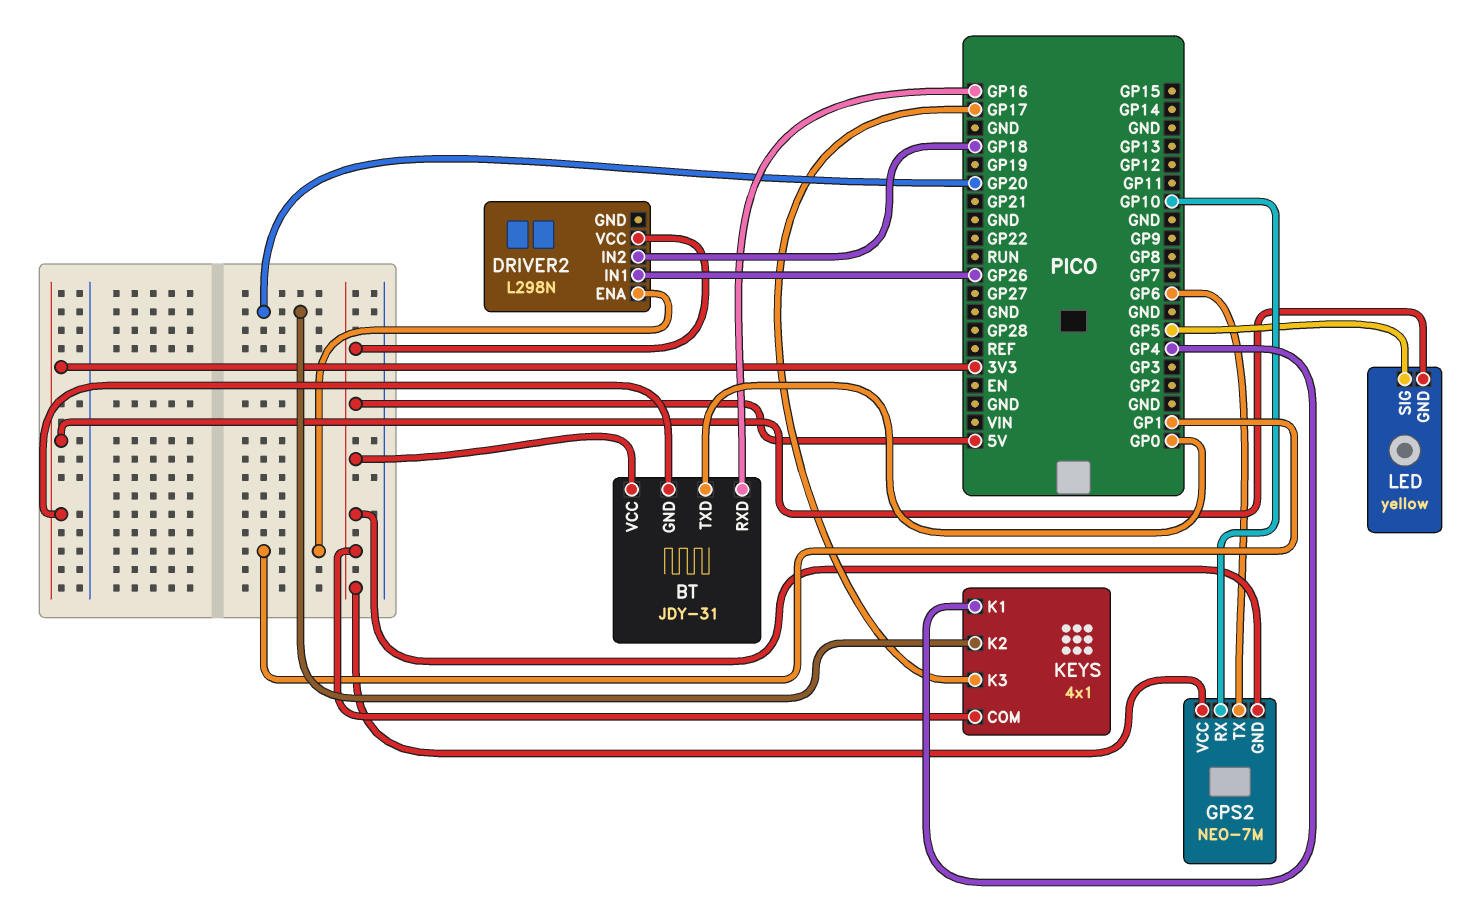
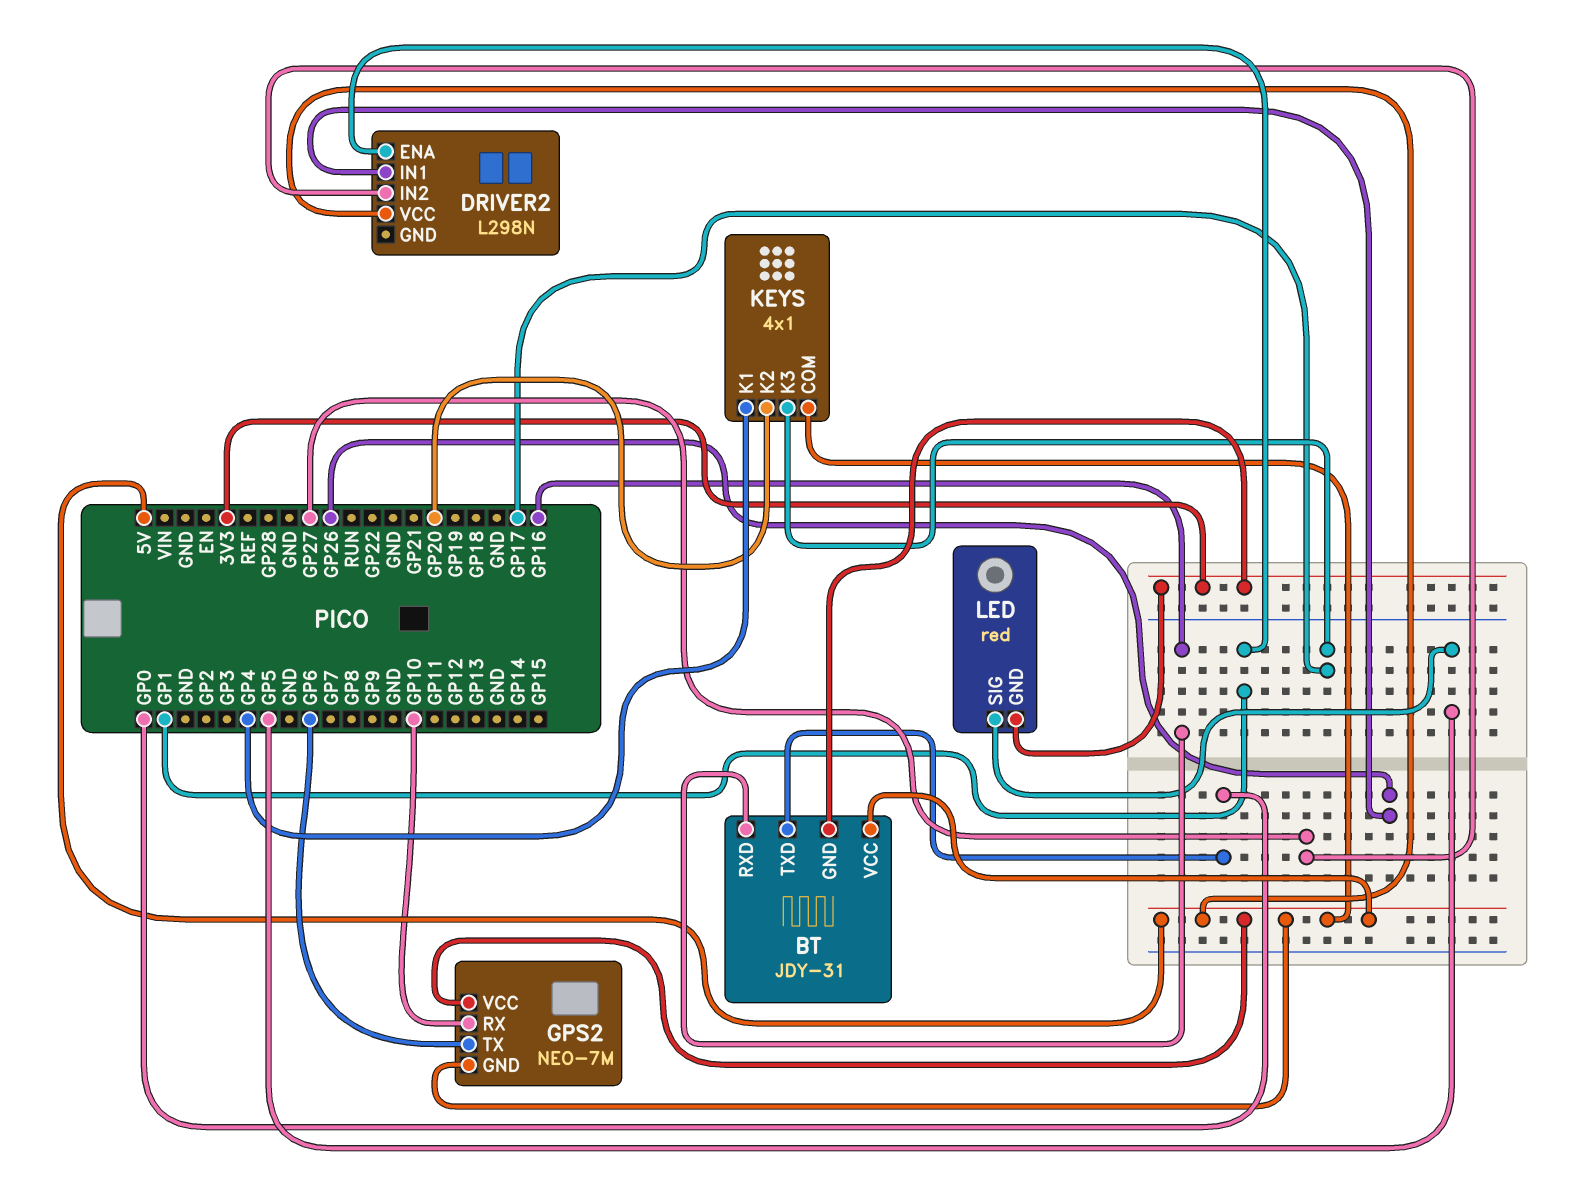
DRIVER2 pin IN2: GP18 -> GP27
LED: yellow -> red

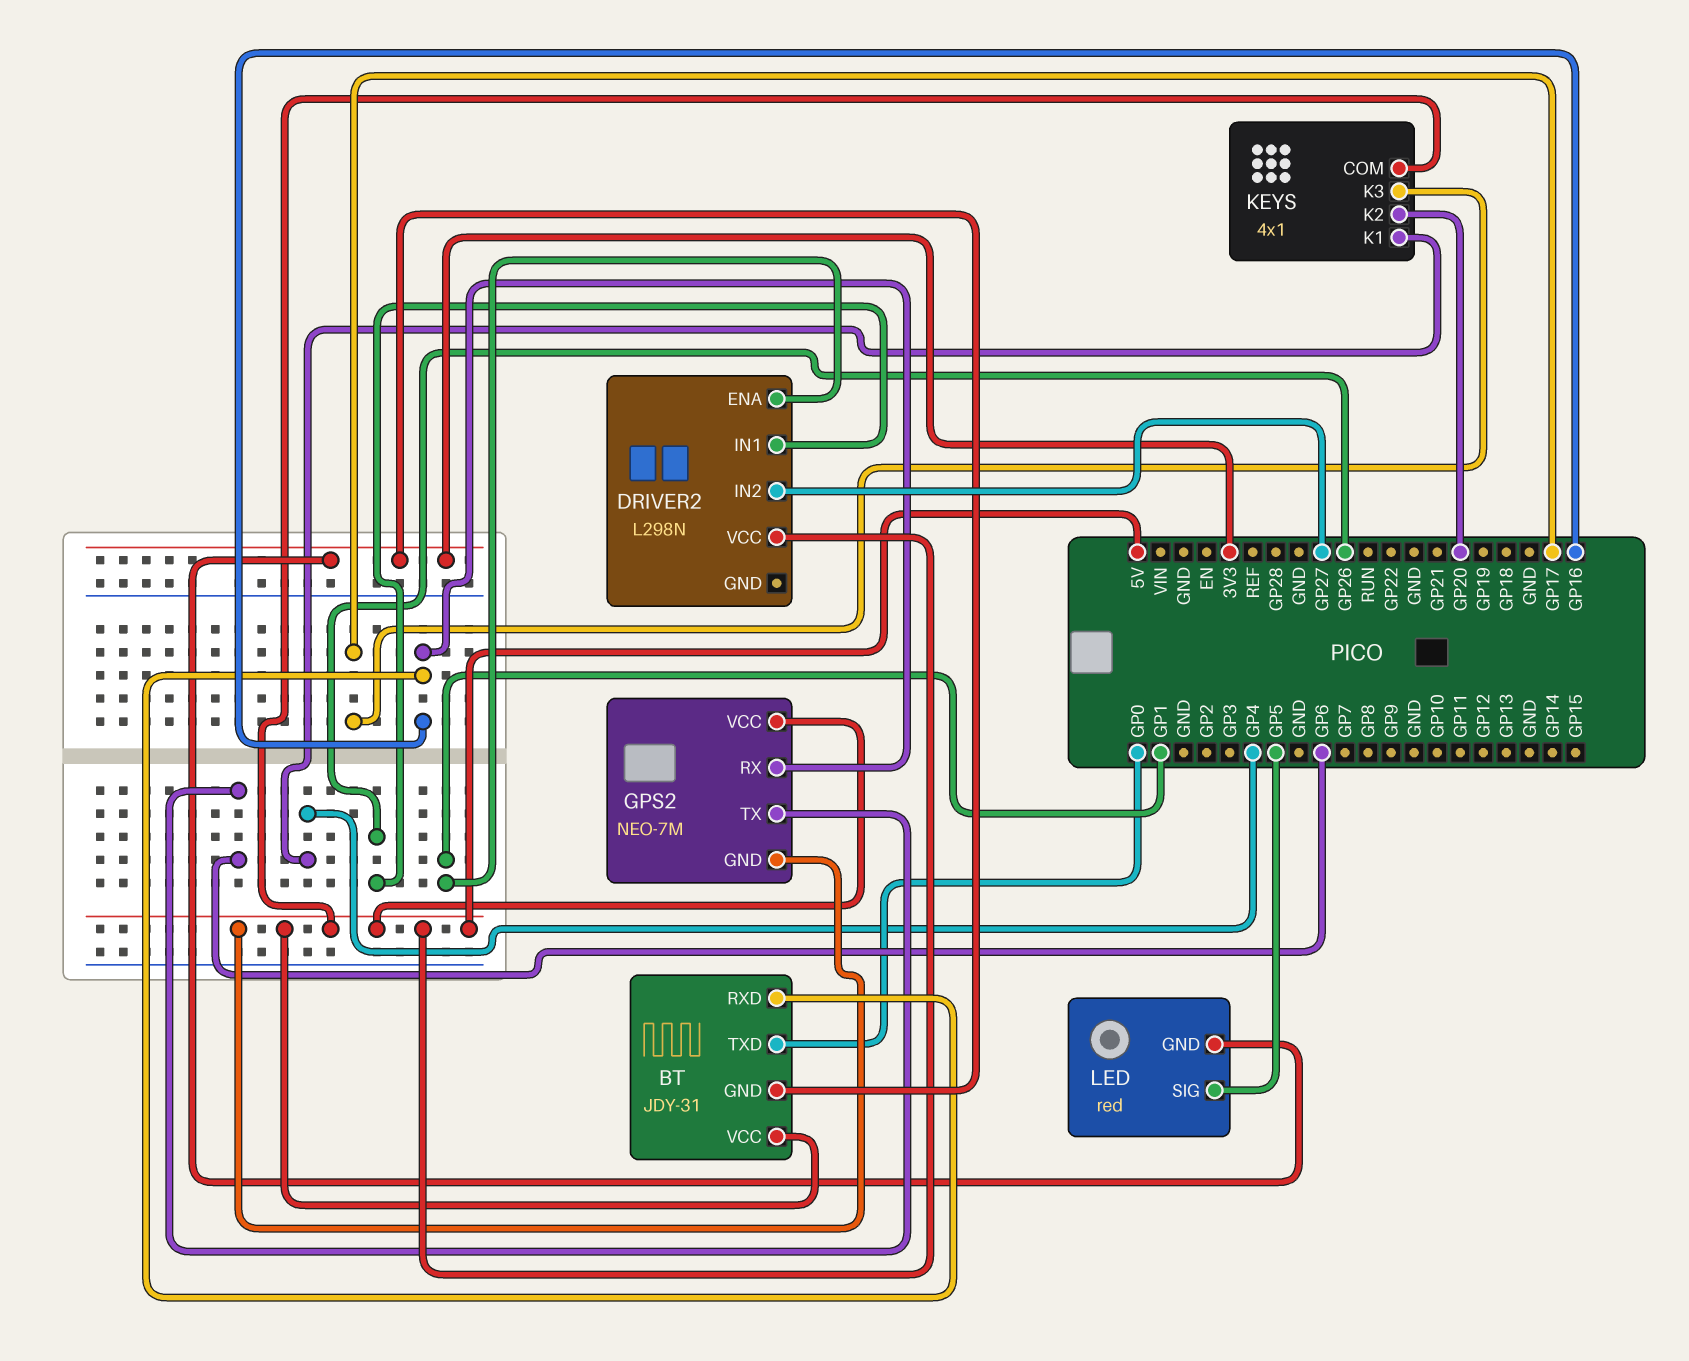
GPS2 pin RX: GP10 -> GP16

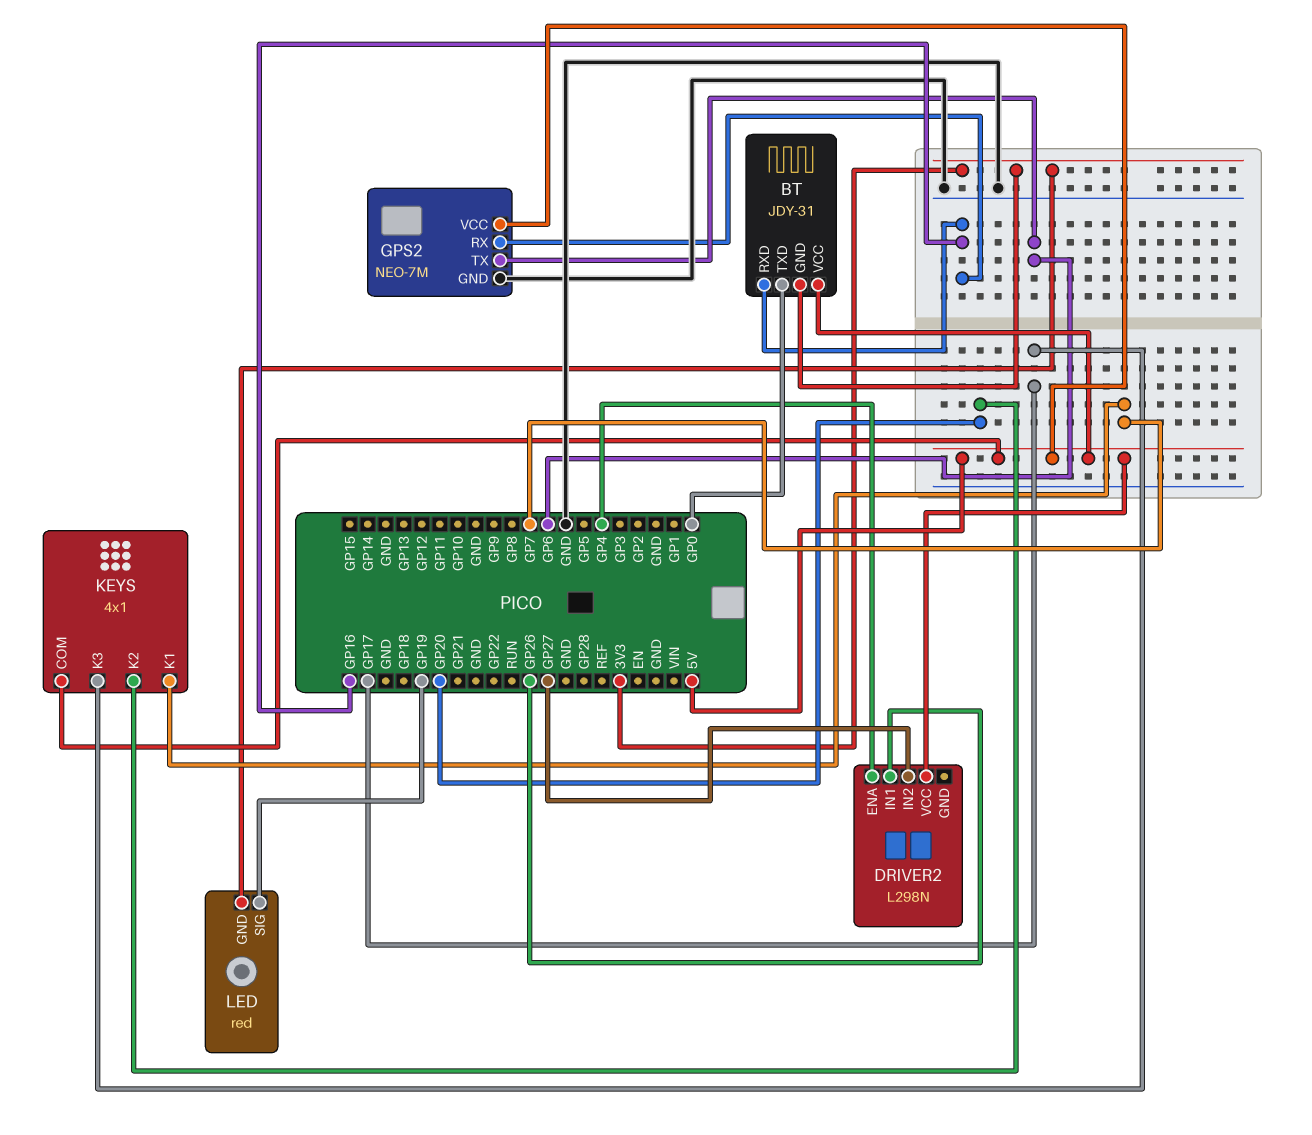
DRIVER2 pin ENA: GP1 -> GP4
GPS2 pin GND: 5V -> GND
KEYS pin K1: GP4 -> GP7
LED pin SIG: GP5 -> GP19

